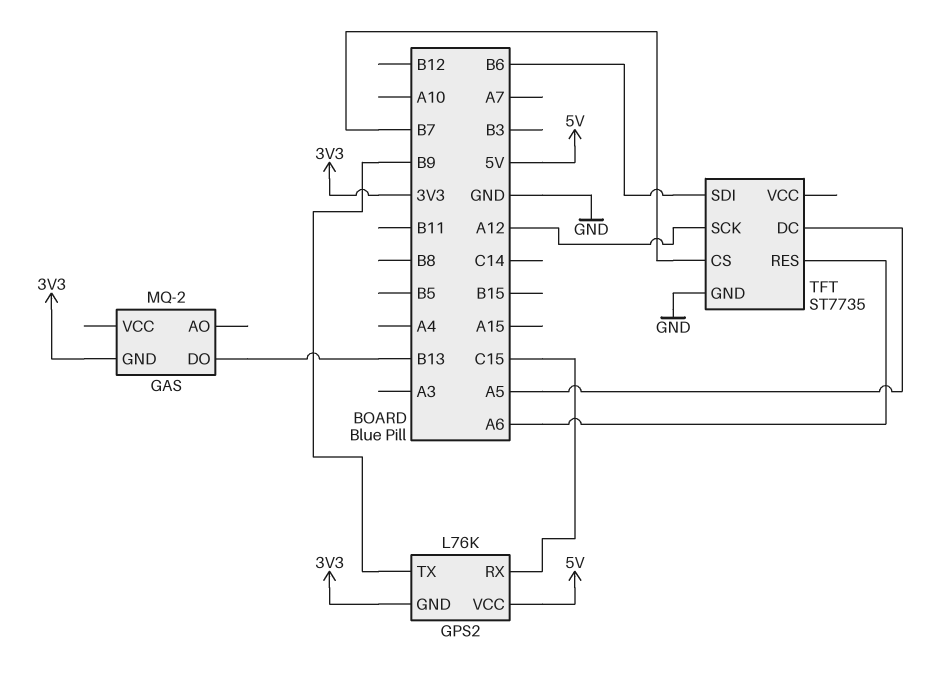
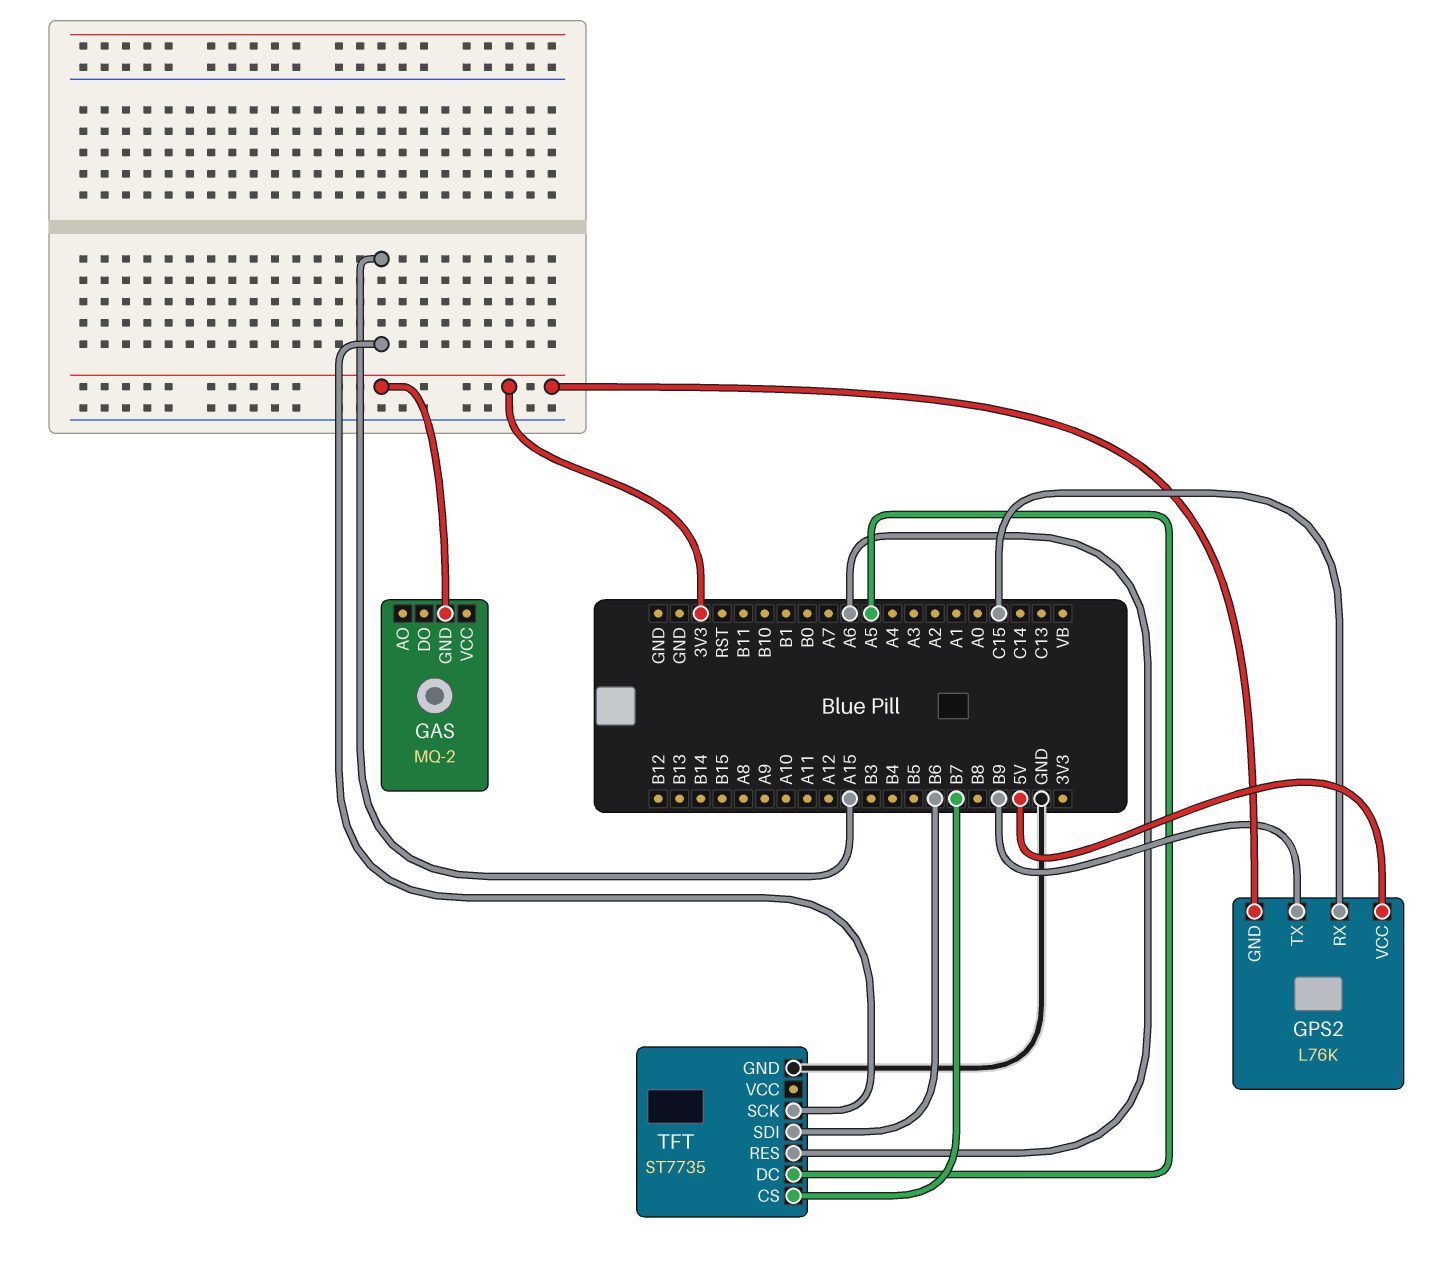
GAS pin DO: B13 -> none
TFT pin SCK: A12 -> A15

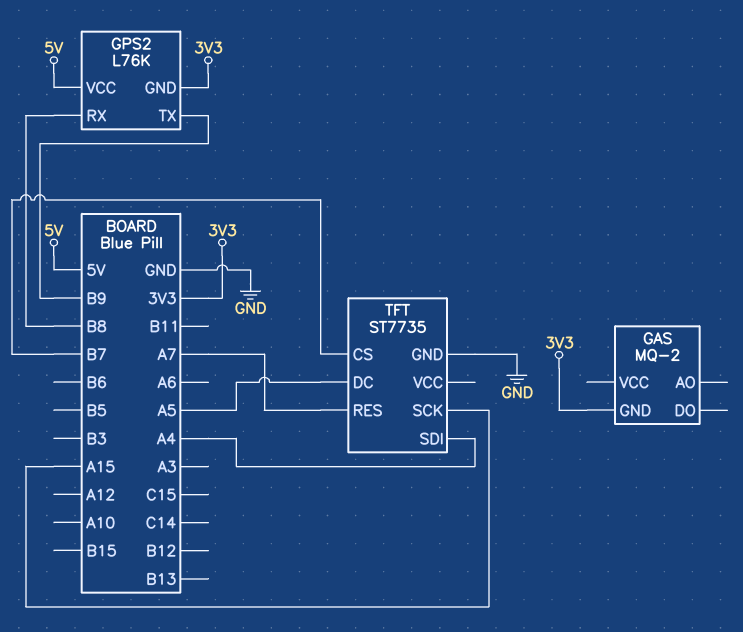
GPS2 pin RX: C15 -> B8
TFT pin RES: A6 -> A7
TFT pin SDI: B6 -> A4

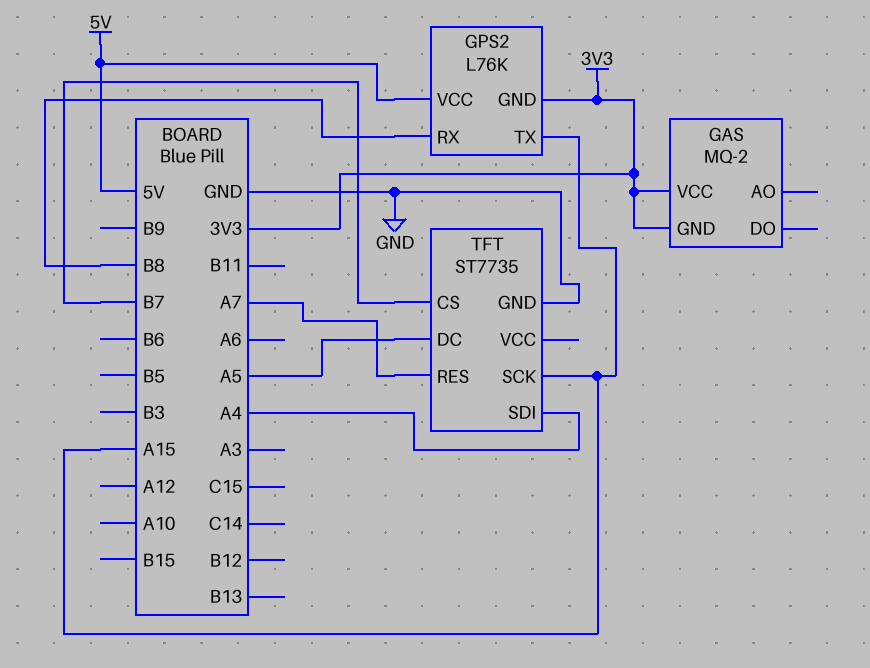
GAS pin VCC: none -> 3V3
GPS2 pin TX: B9 -> A15

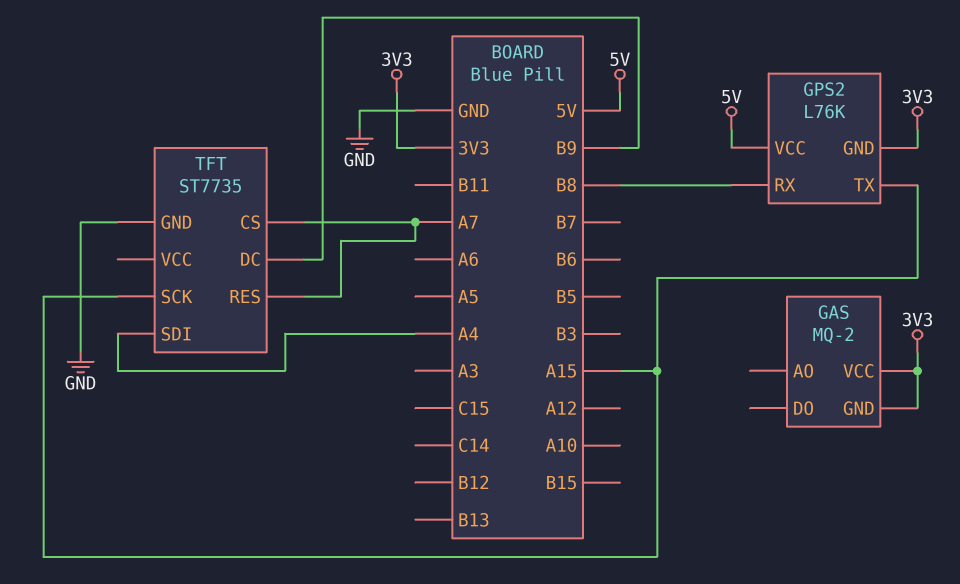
TFT pin CS: B7 -> A7
TFT pin DC: A5 -> B9

